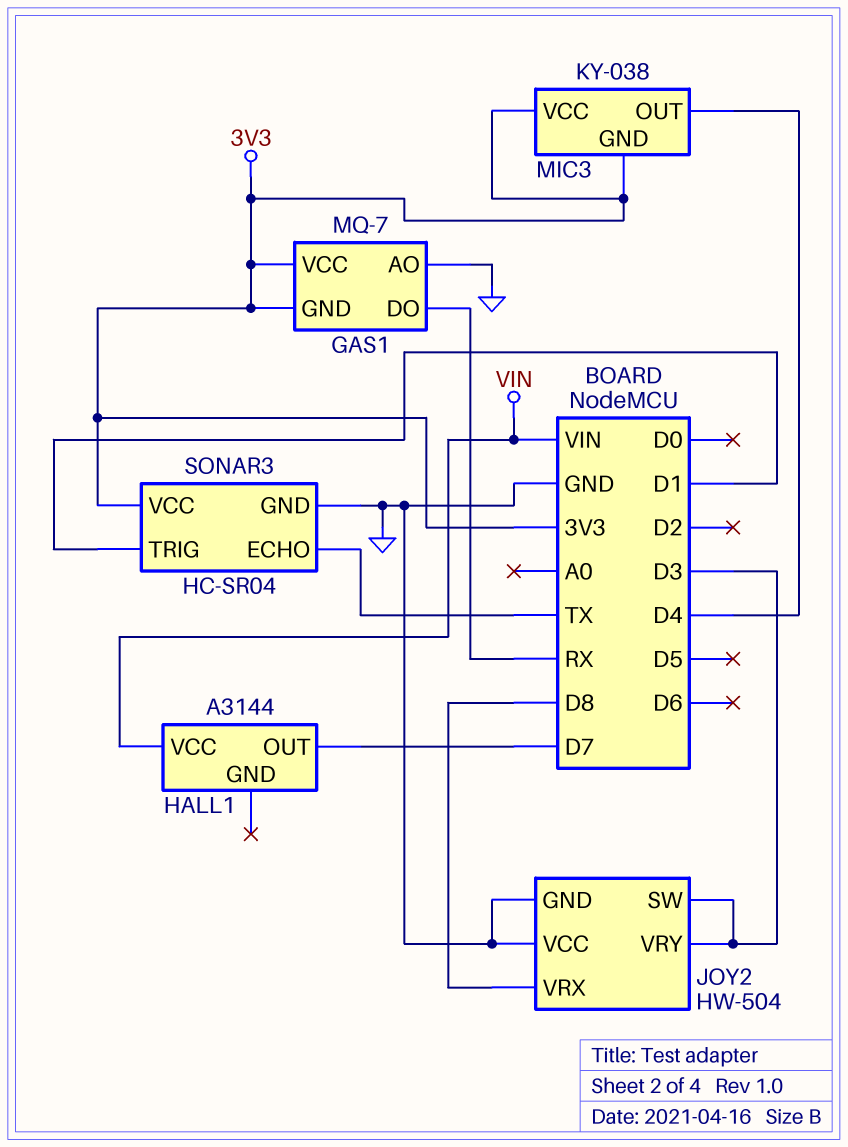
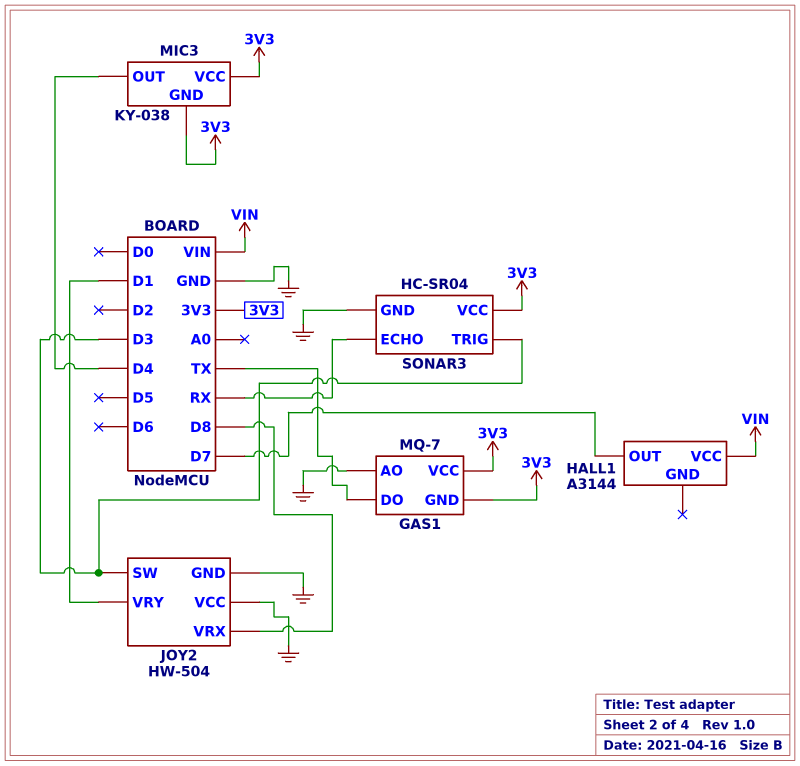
GAS1 pin DO: RX -> TX
JOY2 pin VRY: D3 -> D1
SONAR3 pin ECHO: TX -> RX
SONAR3 pin TRIG: D1 -> D3

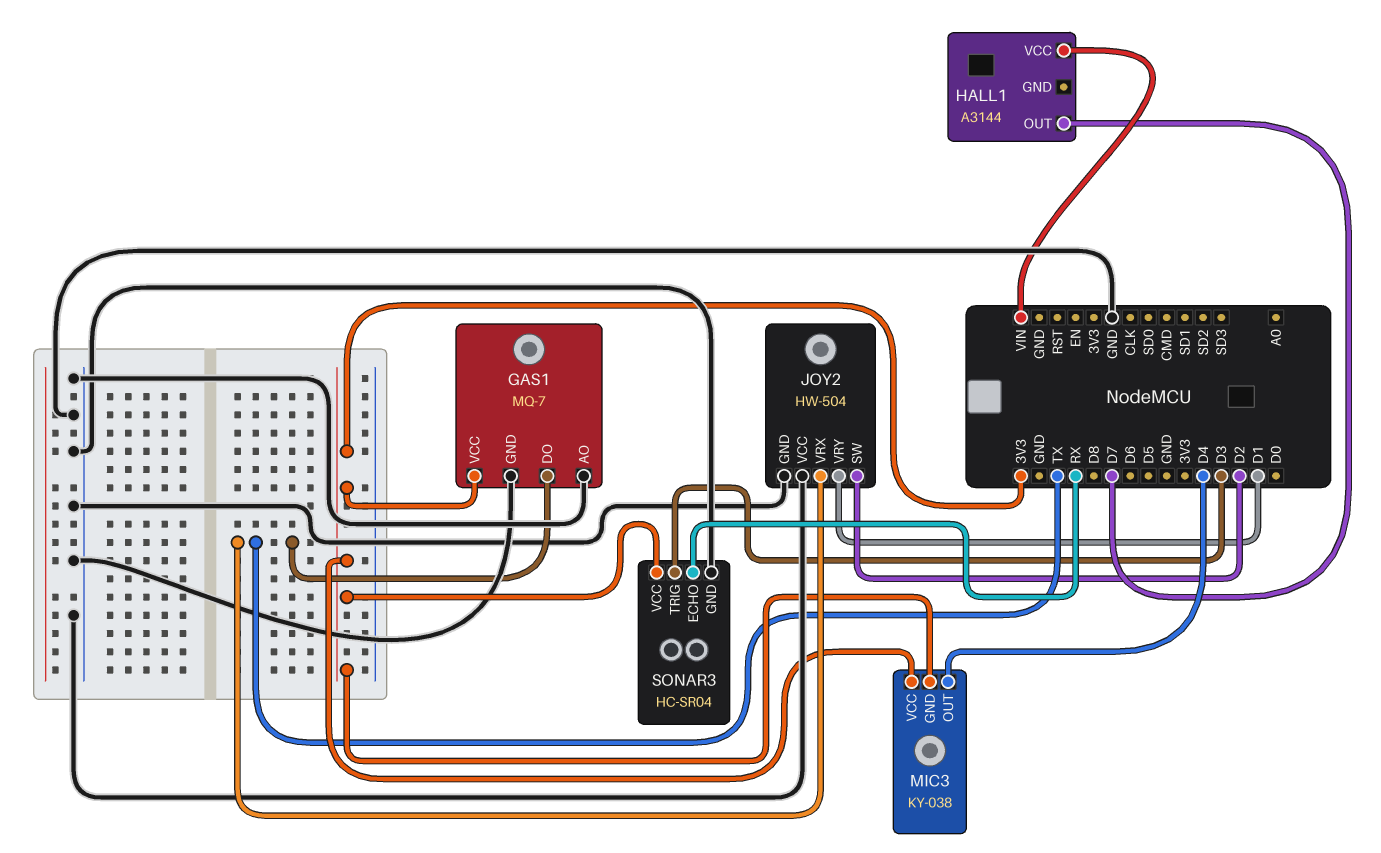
GAS1 pin GND: 3V3 -> GND
JOY2 pin SW: D3 -> D2
JOY2 pin VRX: D8 -> TX

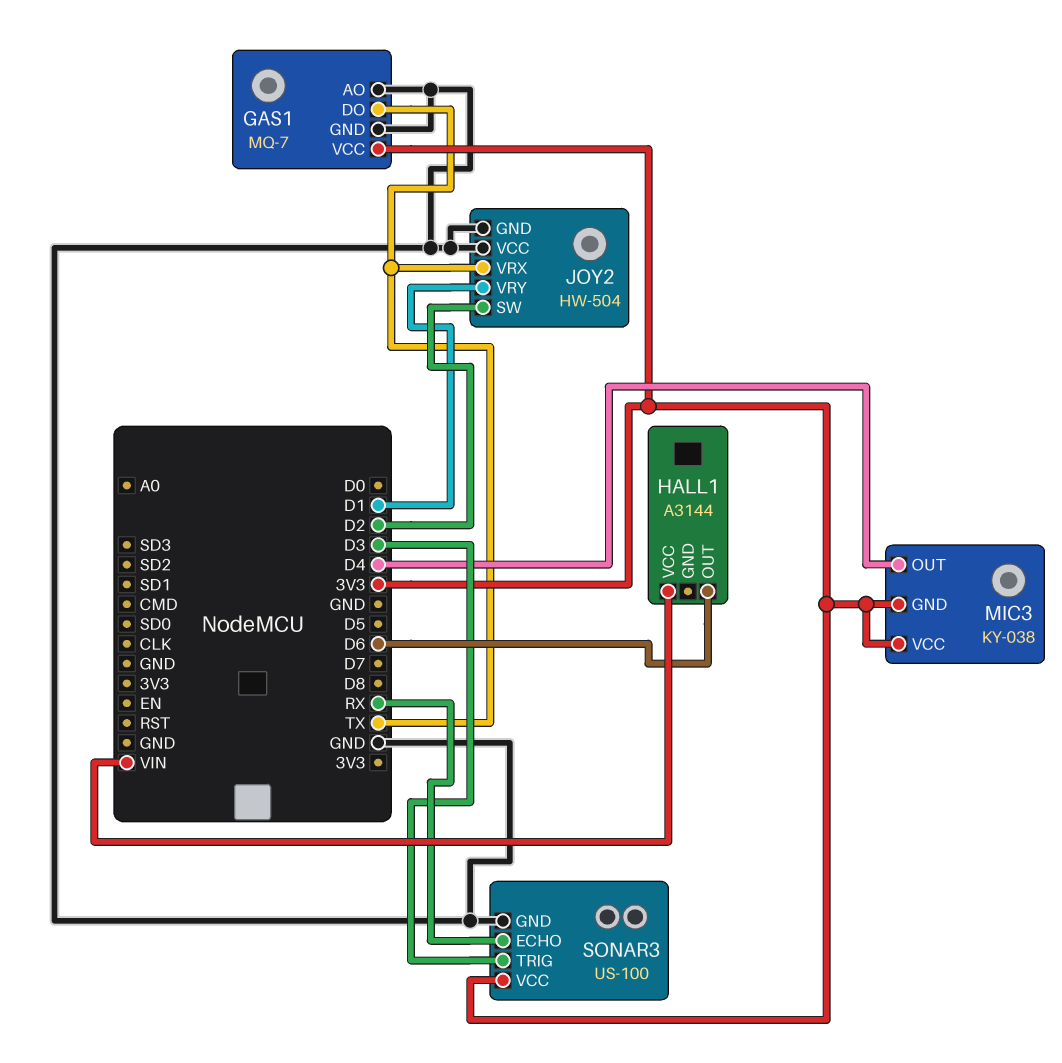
HALL1 pin OUT: D7 -> D6
SONAR3: HC-SR04 -> US-100

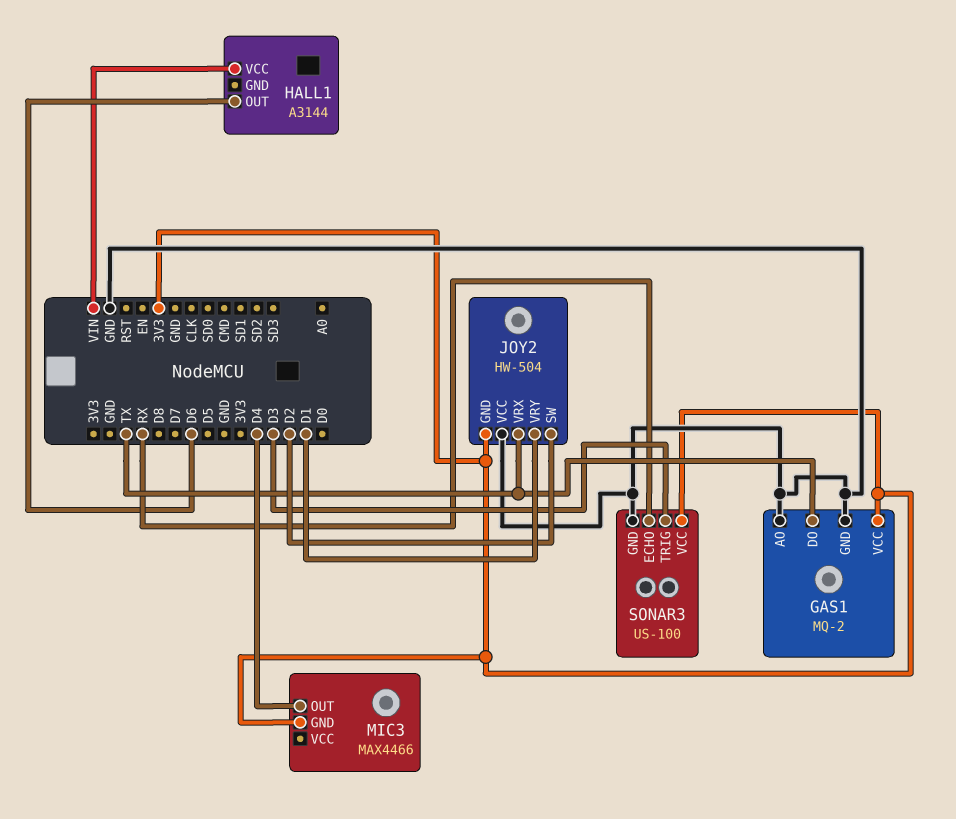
GAS1: MQ-7 -> MQ-2
JOY2 pin GND: GND -> 3V3
MIC3: KY-038 -> MAX4466
MIC3 pin VCC: 3V3 -> none

